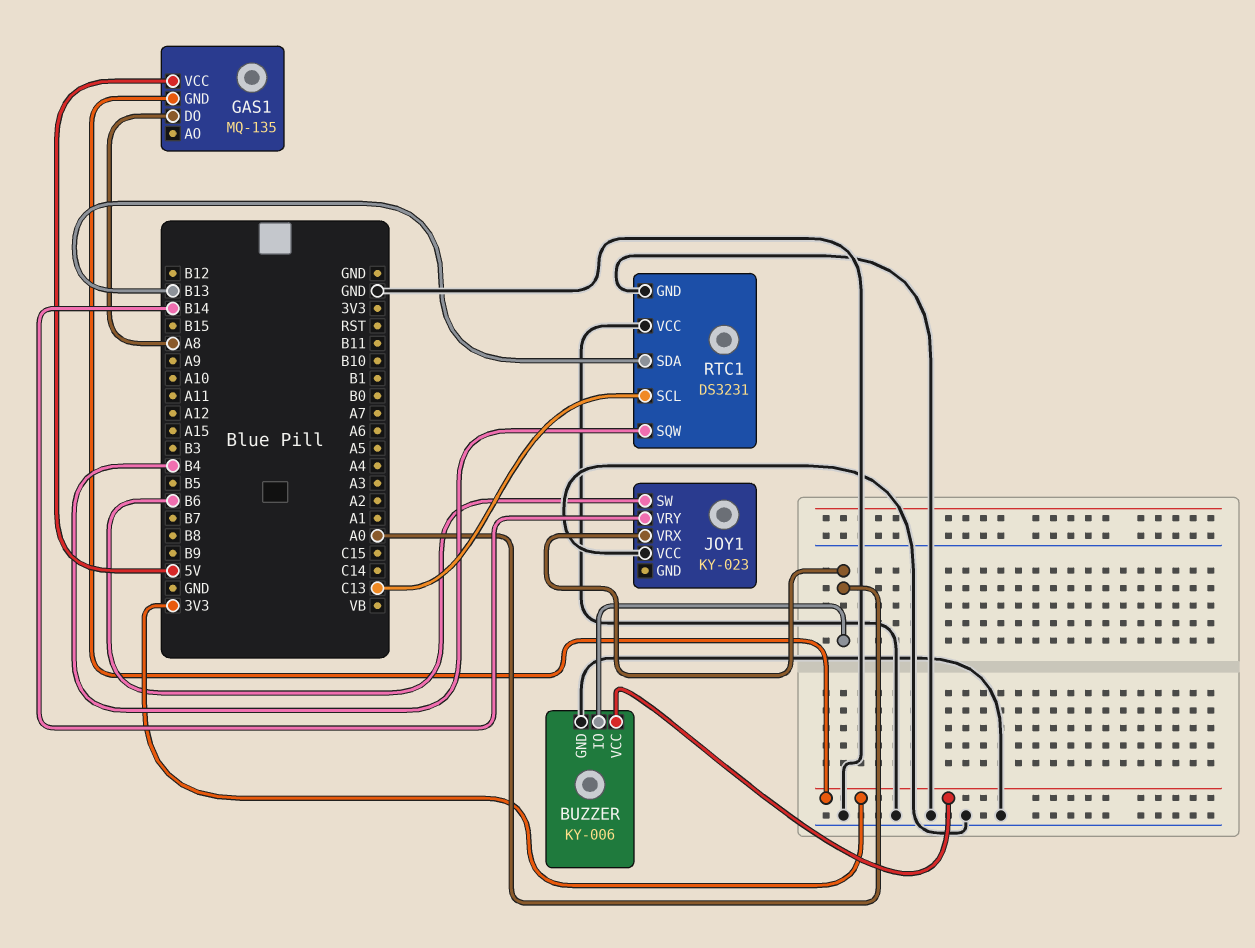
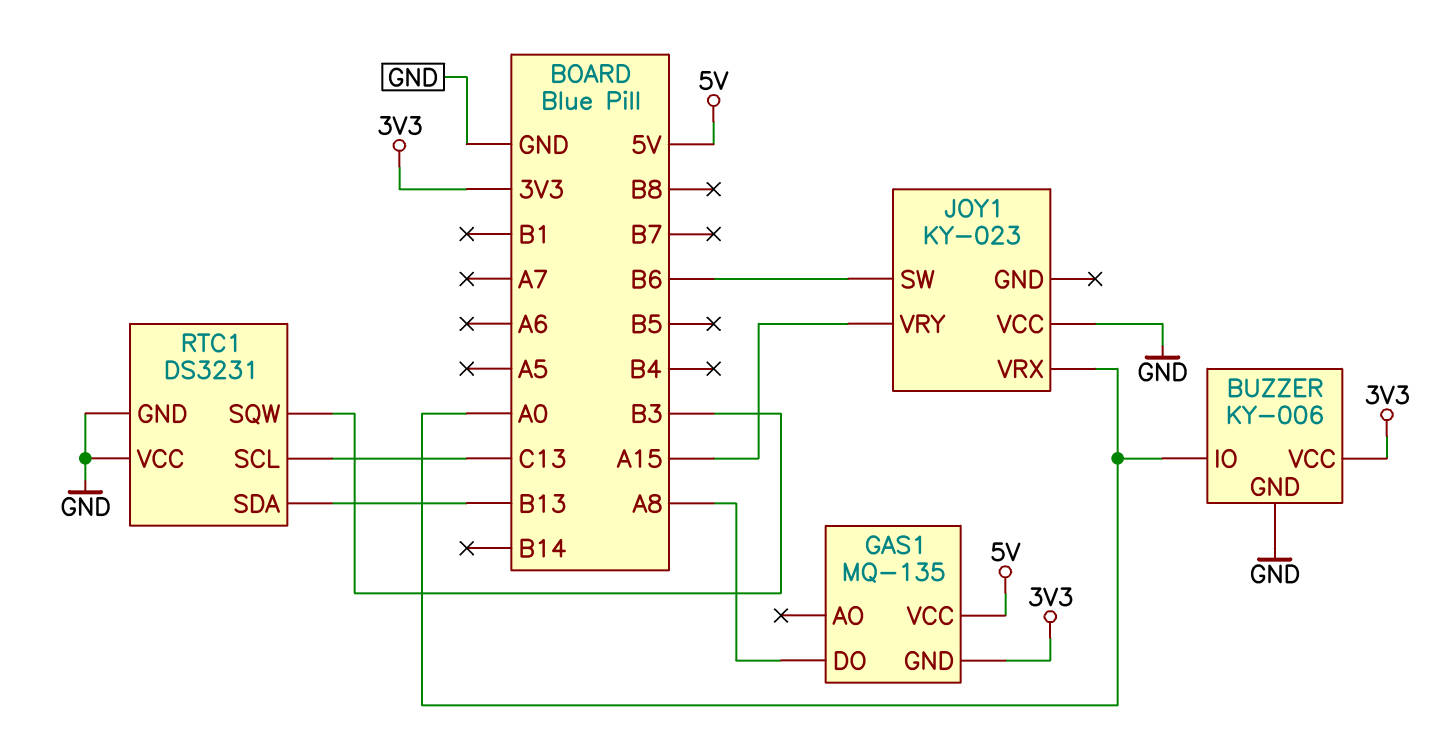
JOY1 pin VRY: B14 -> A15
RTC1 pin SQW: B4 -> B3

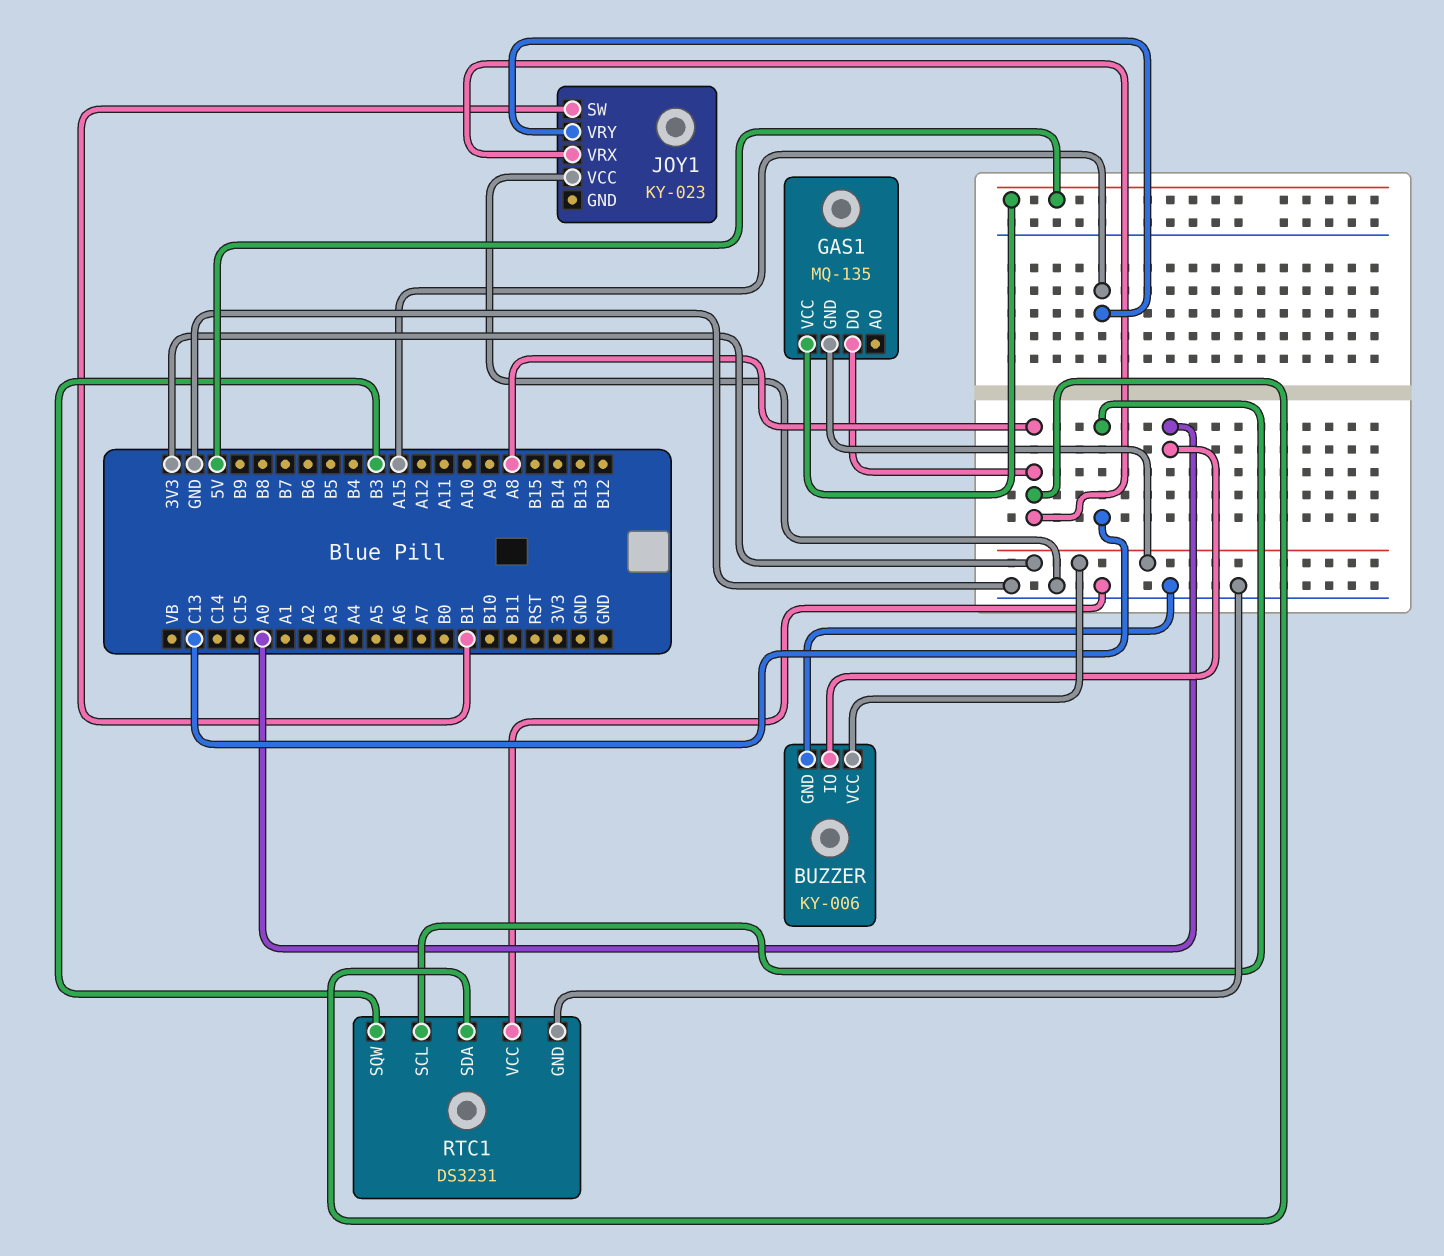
JOY1 pin SW: B6 -> B1
JOY1 pin VRX: A0 -> A8
RTC1 pin SDA: B13 -> A8

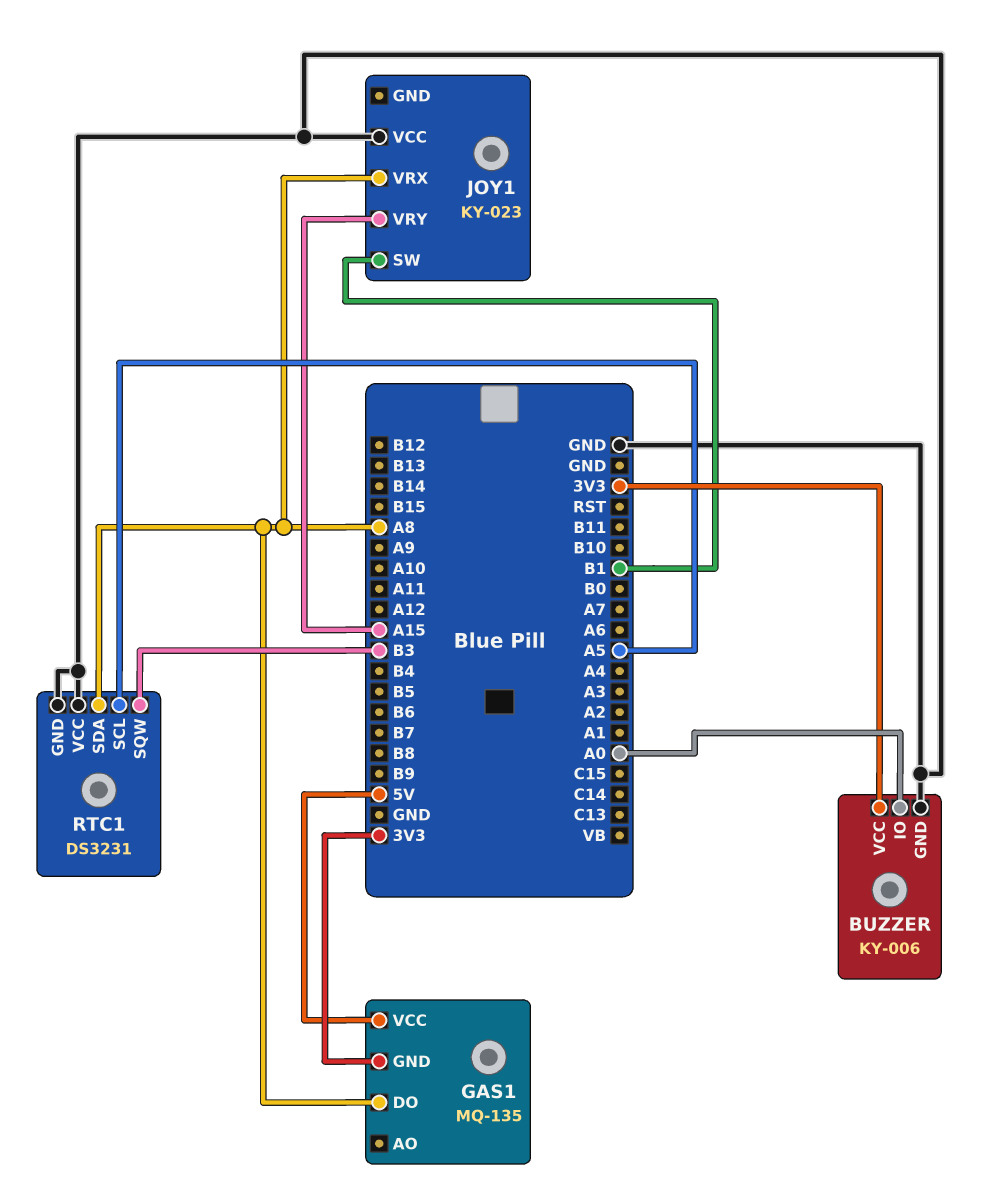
RTC1 pin SCL: C13 -> A5

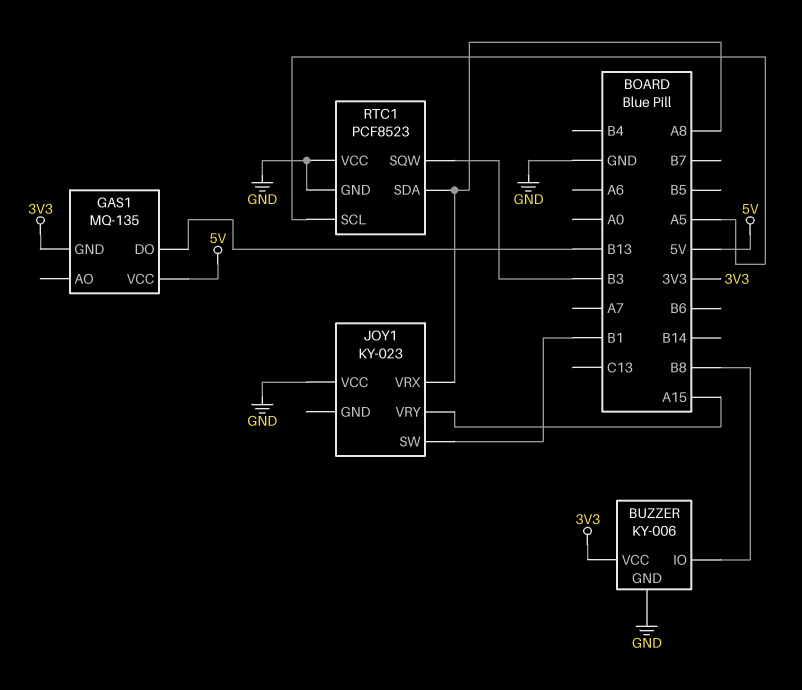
BUZZER pin IO: A0 -> B8
GAS1 pin DO: A8 -> B13
RTC1: DS3231 -> PCF8523

